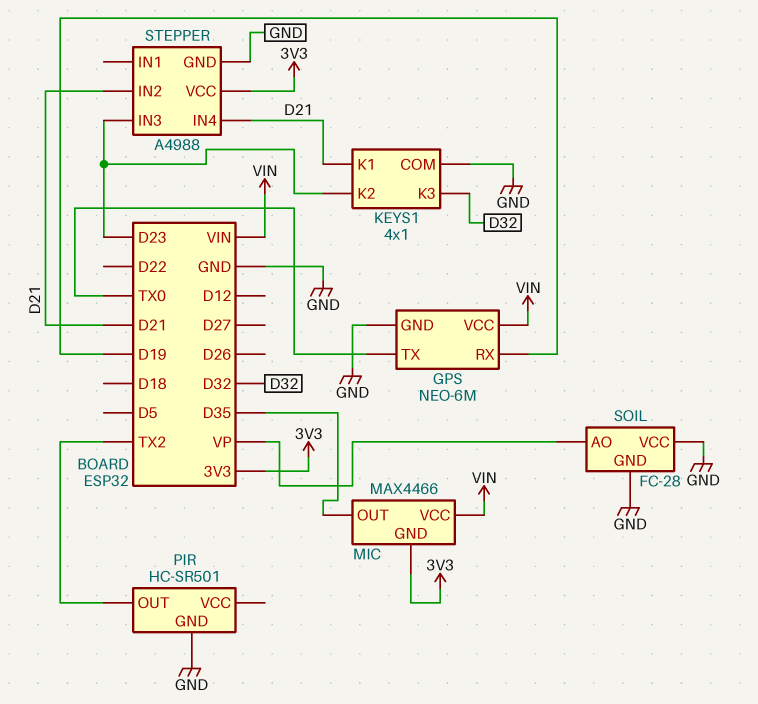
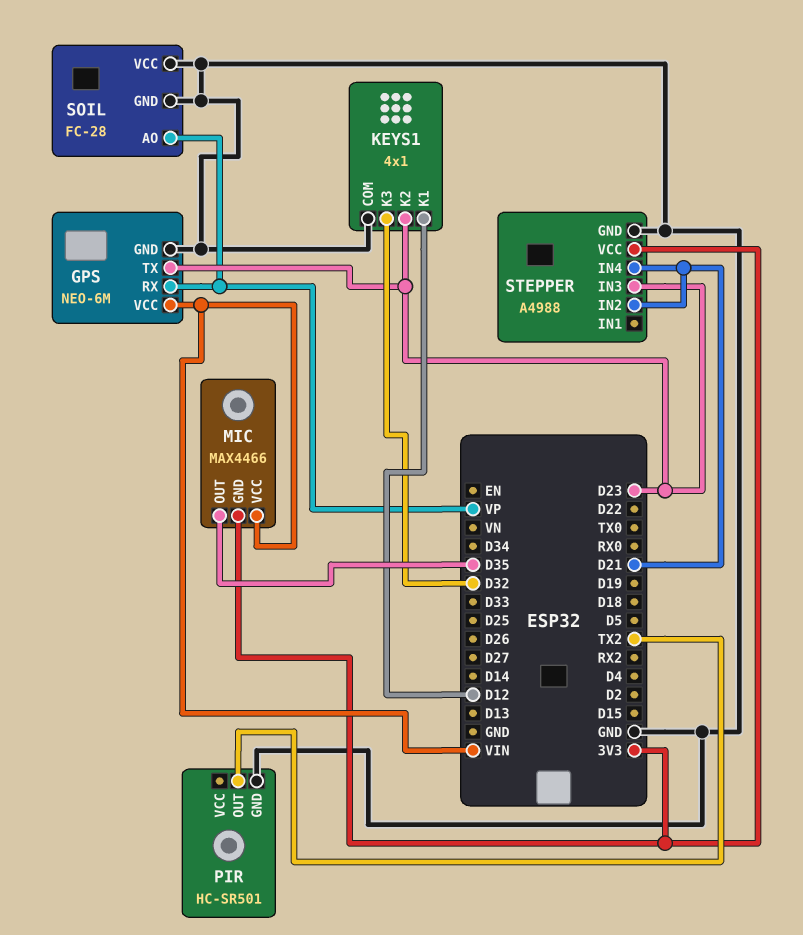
GPS pin RX: D19 -> VP
GPS pin TX: TX0 -> D23
KEYS1 pin K1: D21 -> D12

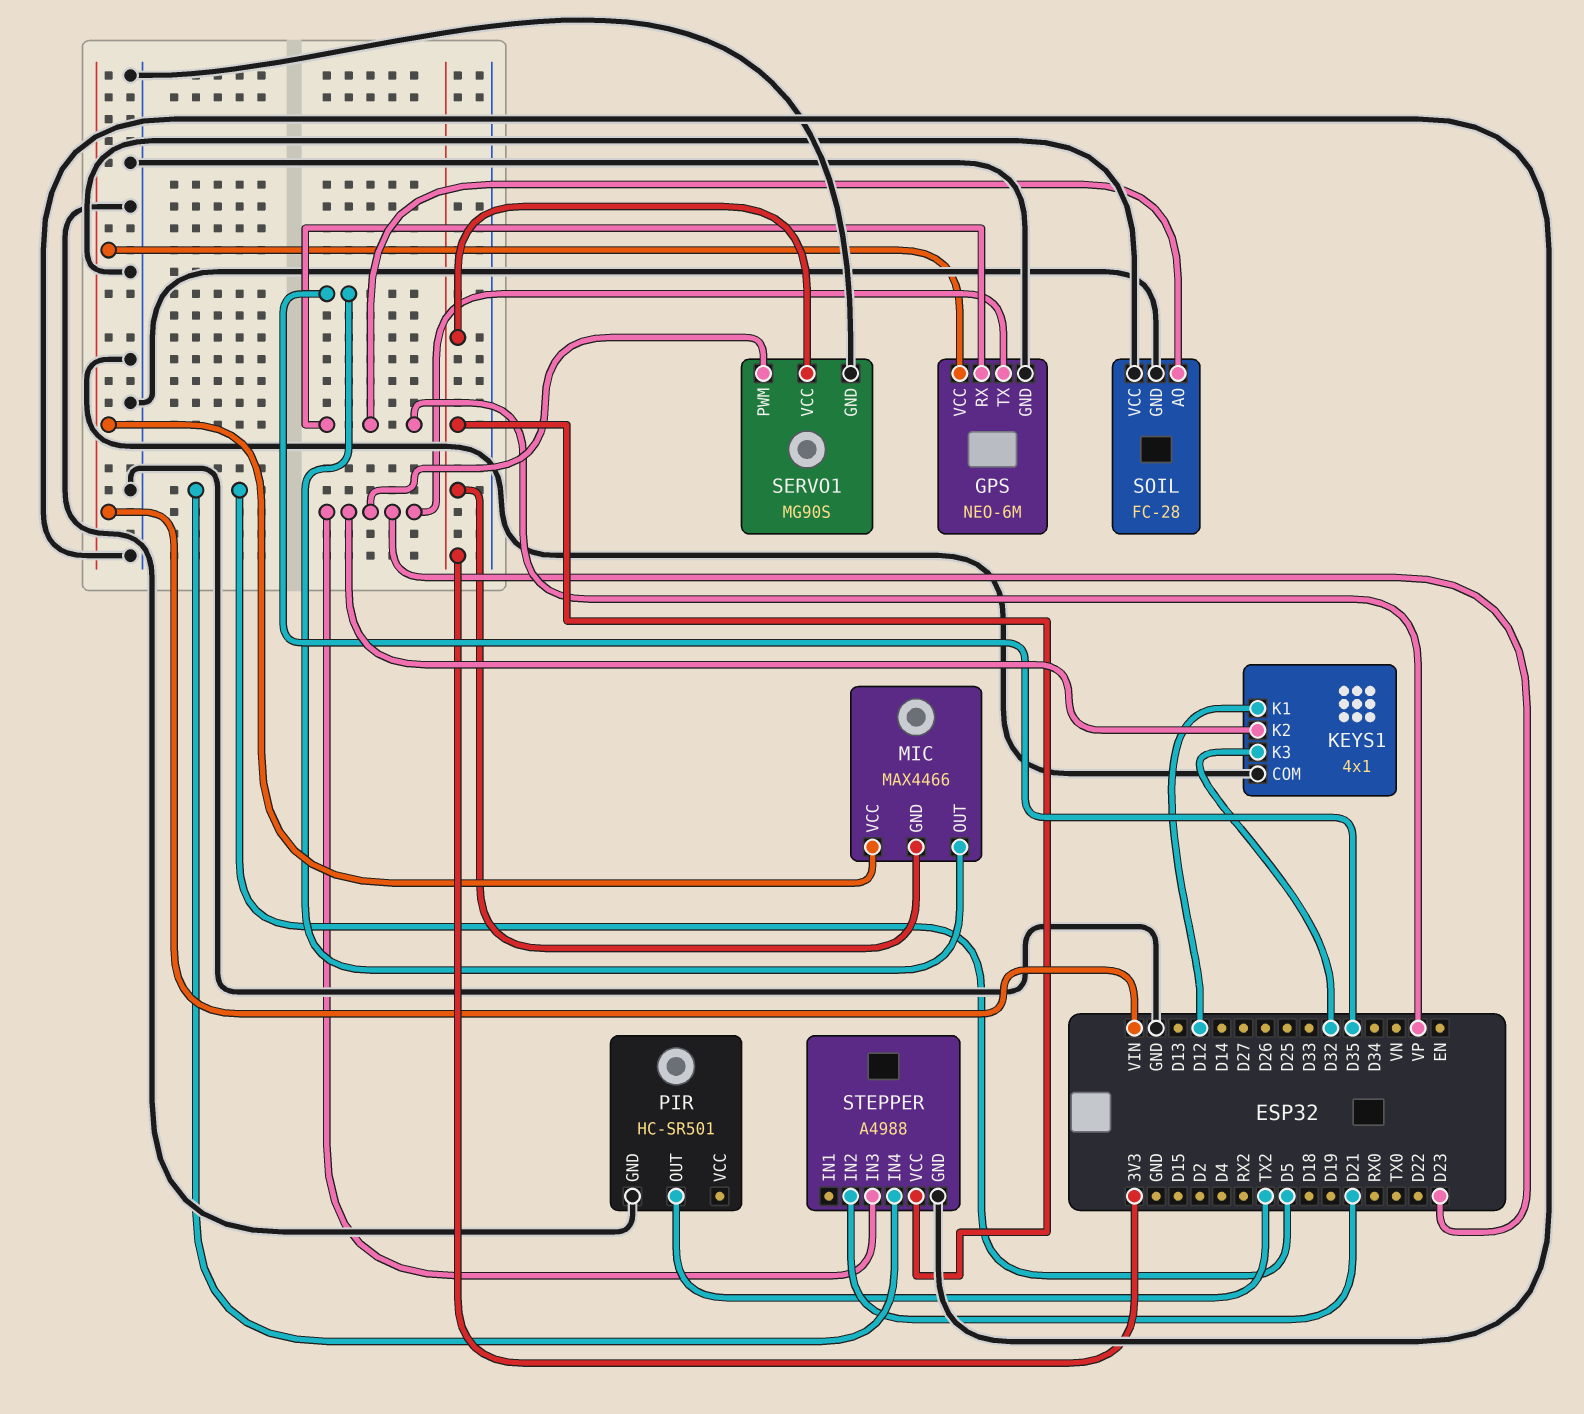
SERVO1: none -> MG90S
SERVO1 pin GND: none -> GND
SERVO1 pin PWM: none -> D23
SERVO1 pin VCC: none -> 3V3
STEPPER pin IN4: D21 -> D5

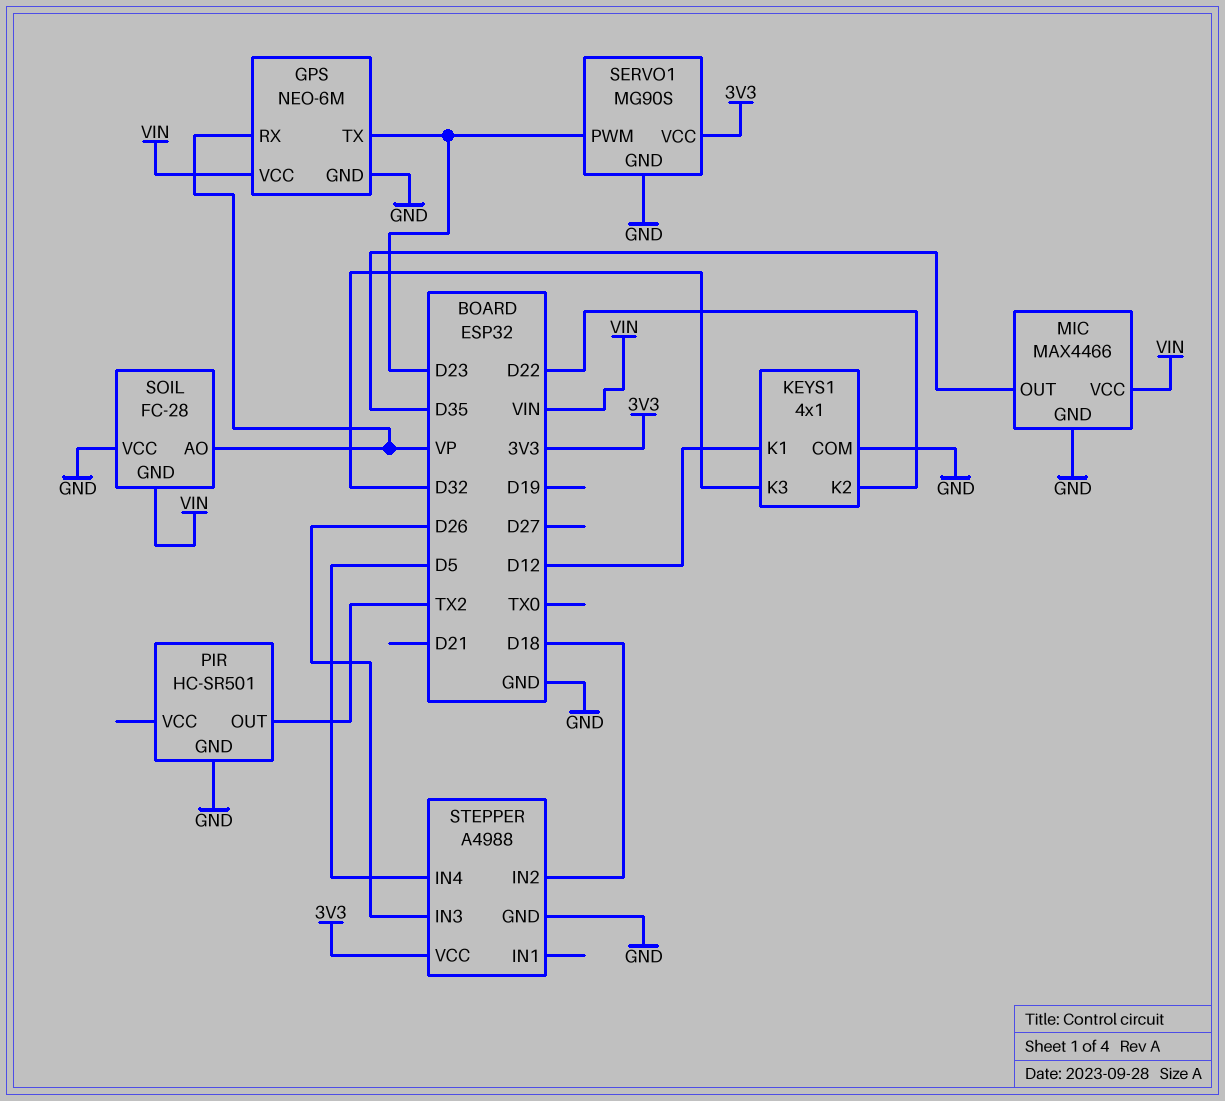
KEYS1 pin K2: D23 -> D22
MIC pin GND: 3V3 -> GND
SOIL pin GND: GND -> VIN
STEPPER pin IN2: D21 -> D18
STEPPER pin IN3: D23 -> D26

